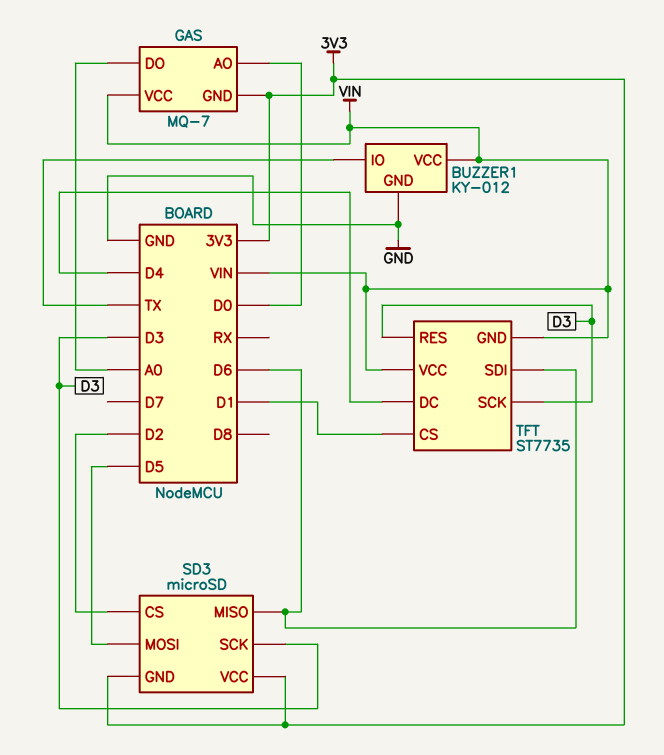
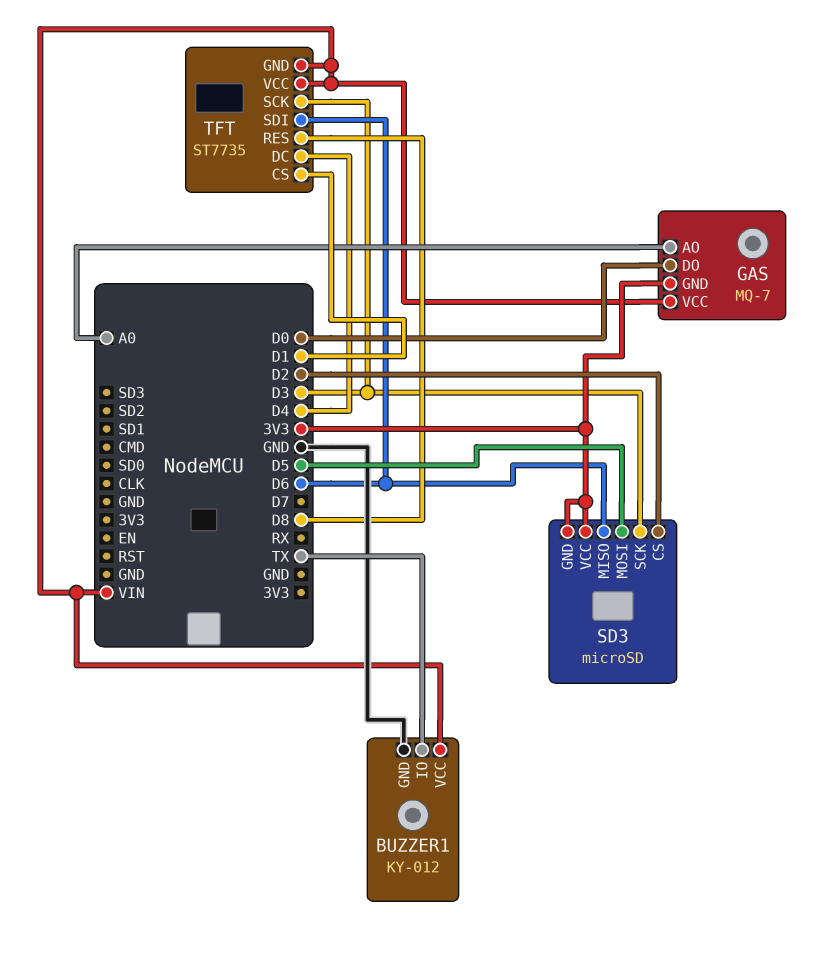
GAS pin AO: D0 -> A0
GAS pin DO: A0 -> D0
TFT pin RES: D3 -> D8

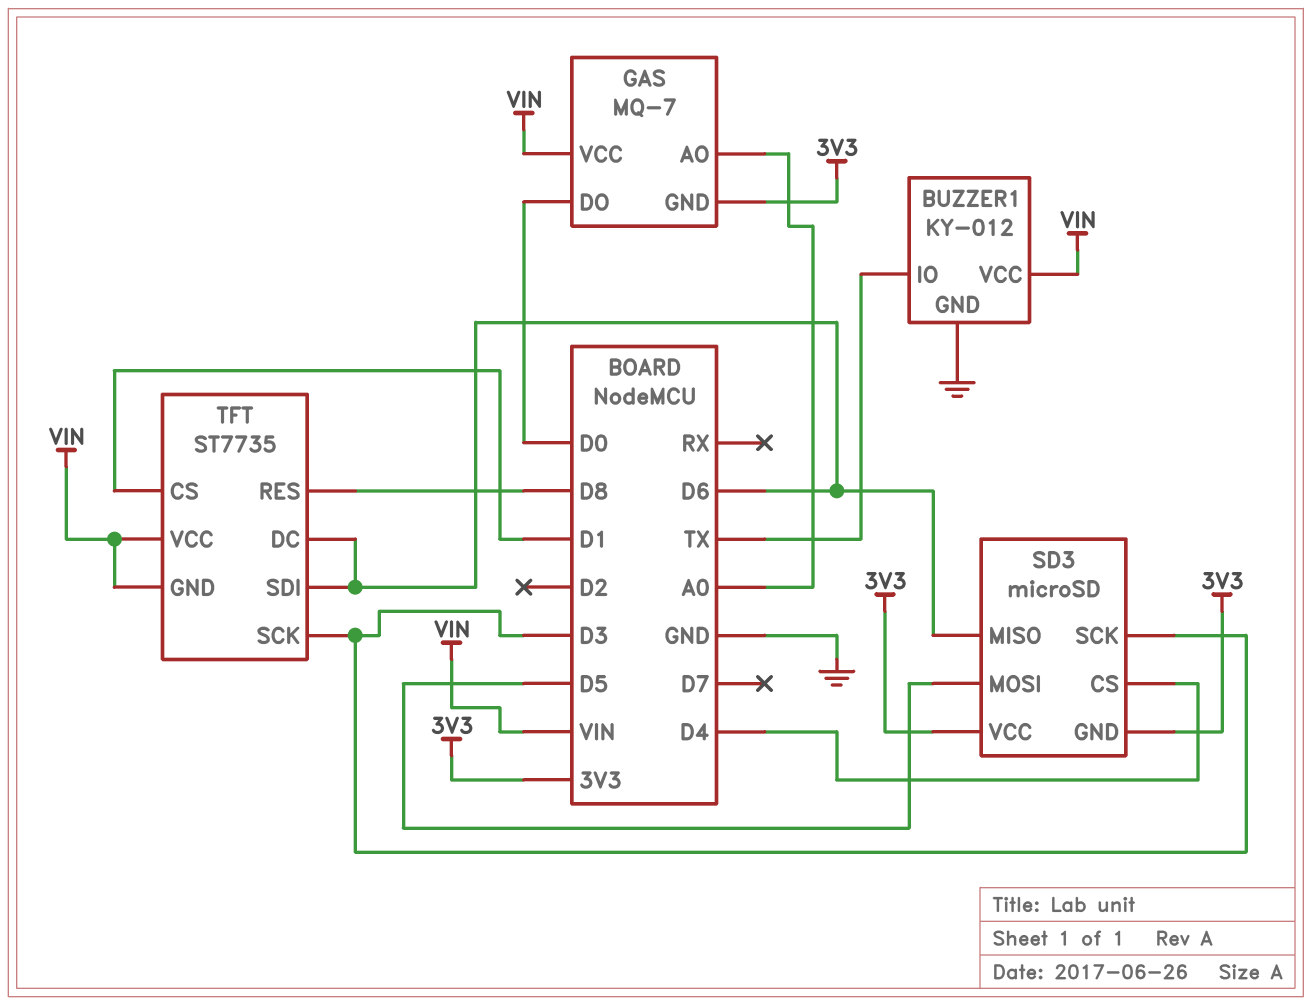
SD3 pin CS: D2 -> D4
TFT pin DC: D4 -> D6

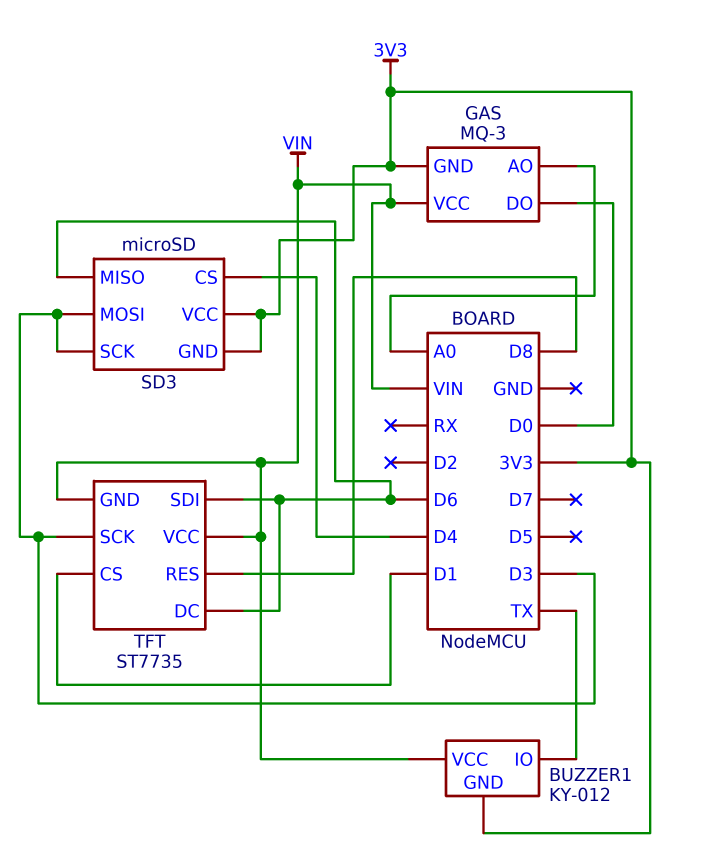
BUZZER1 pin GND: GND -> 3V3
GAS: MQ-7 -> MQ-3
SD3 pin MOSI: D5 -> D3

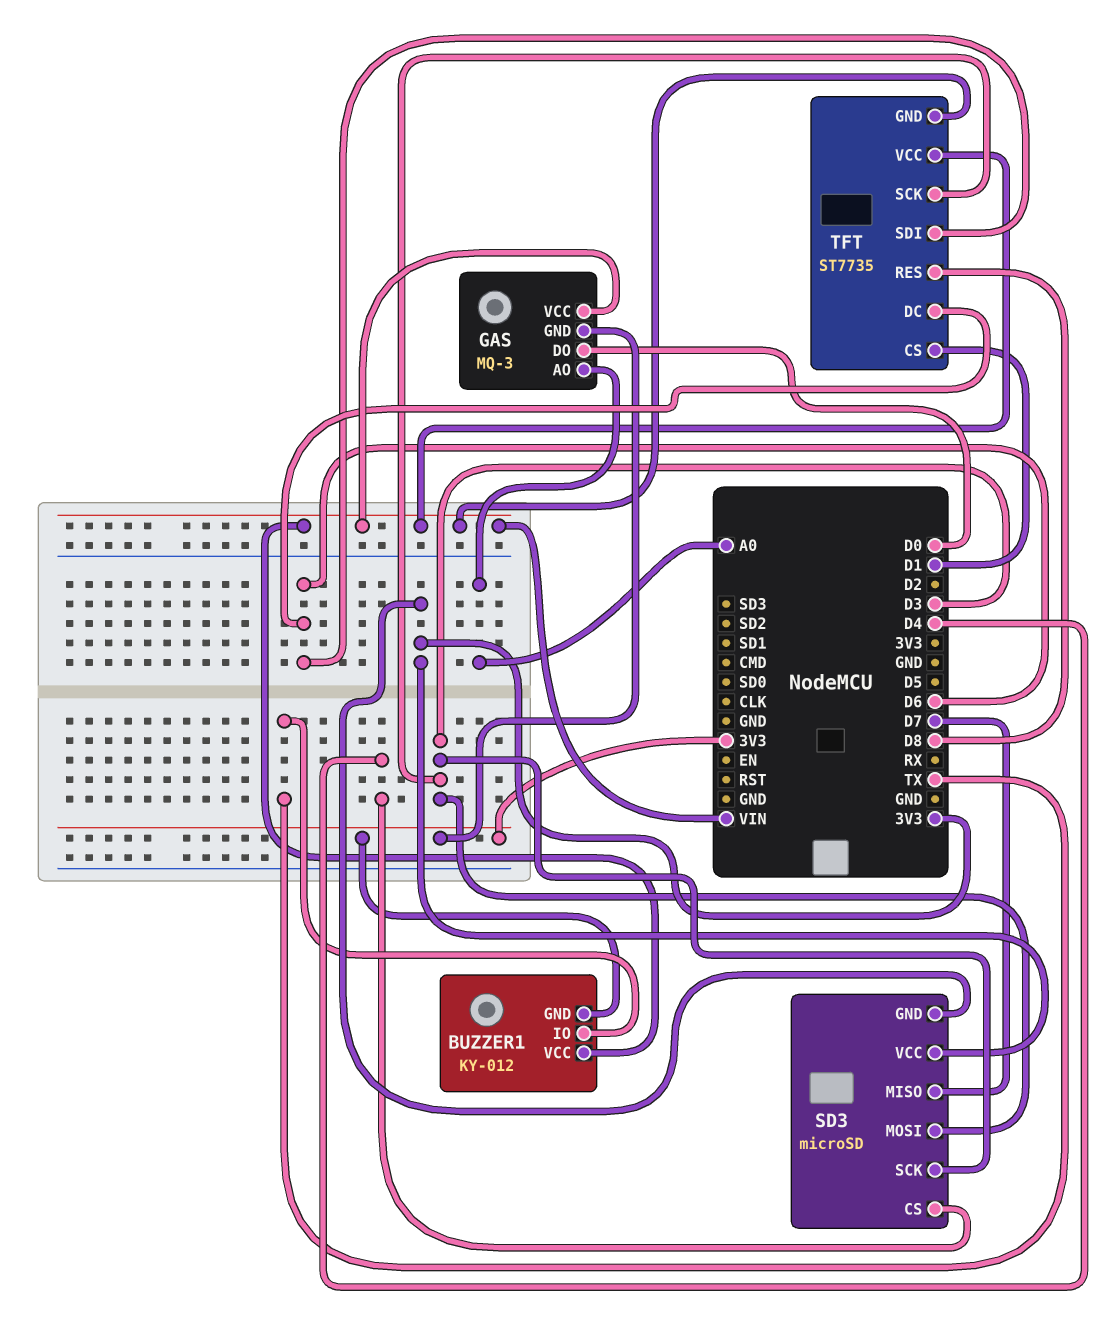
SD3 pin MISO: D6 -> D7

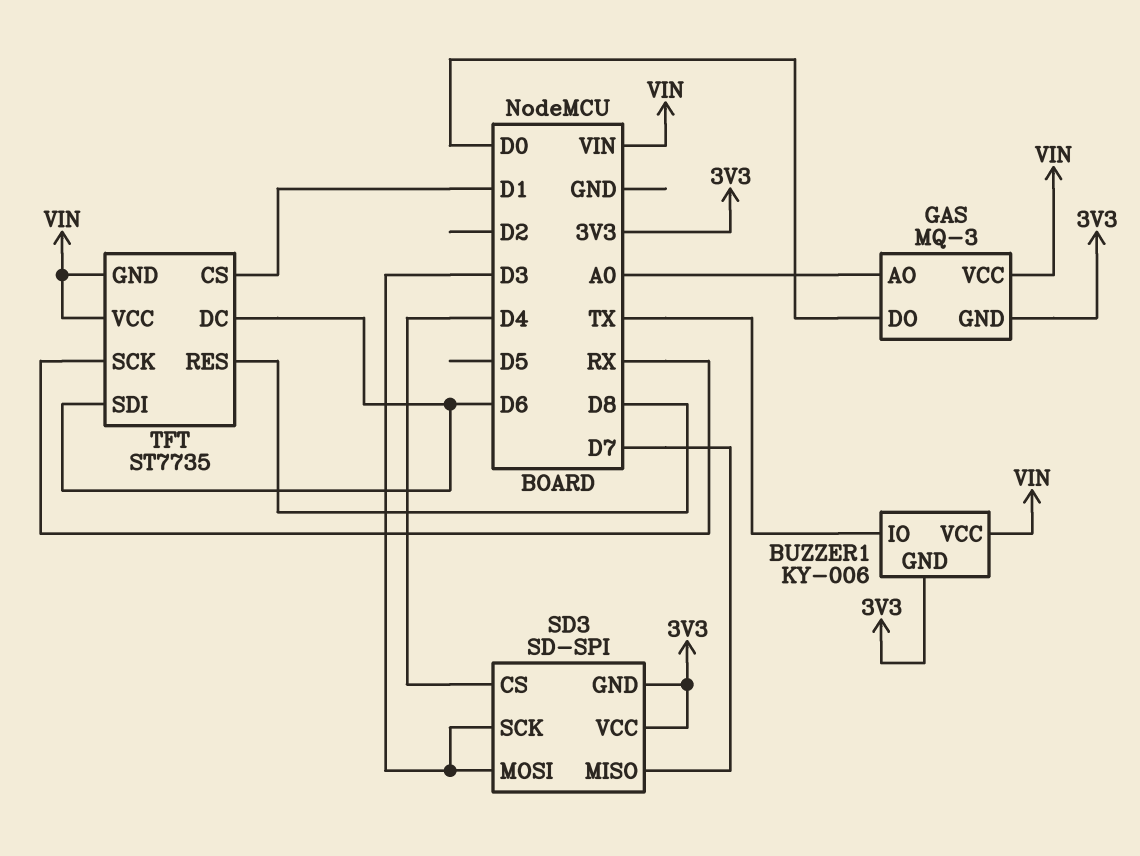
BUZZER1: KY-012 -> KY-006
SD3: microSD -> SD-SPI
TFT pin SCK: D3 -> RX

